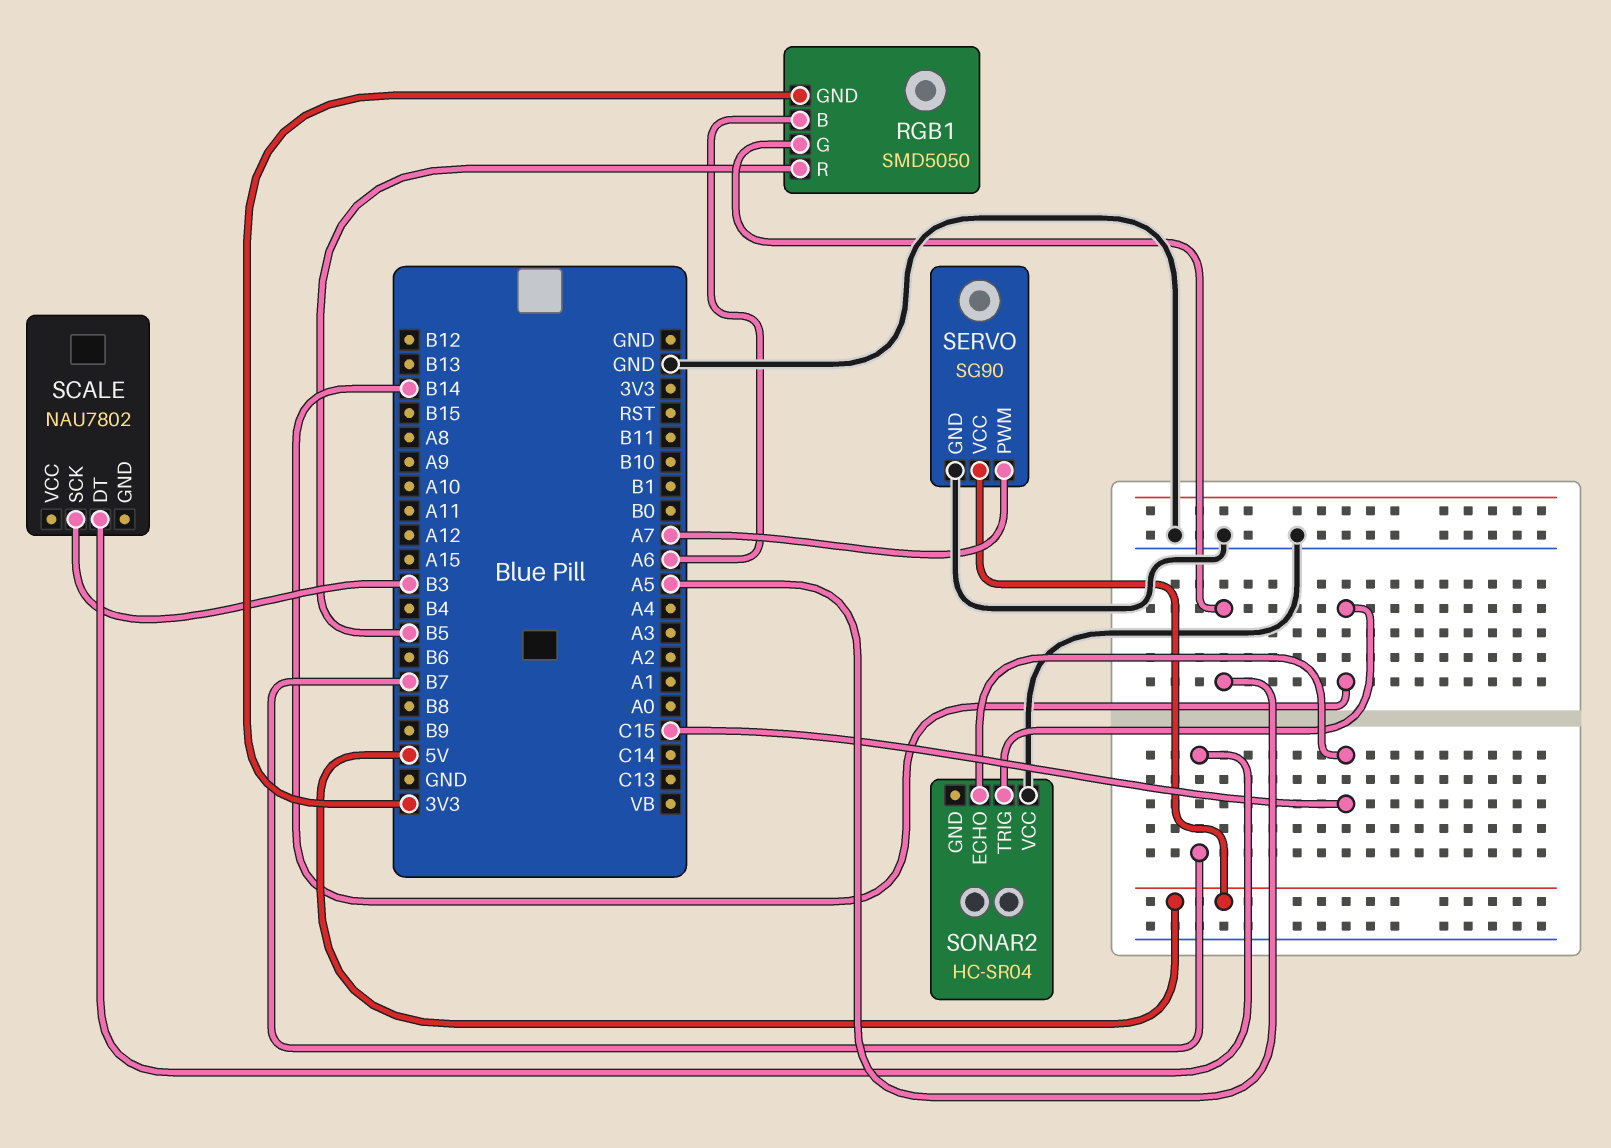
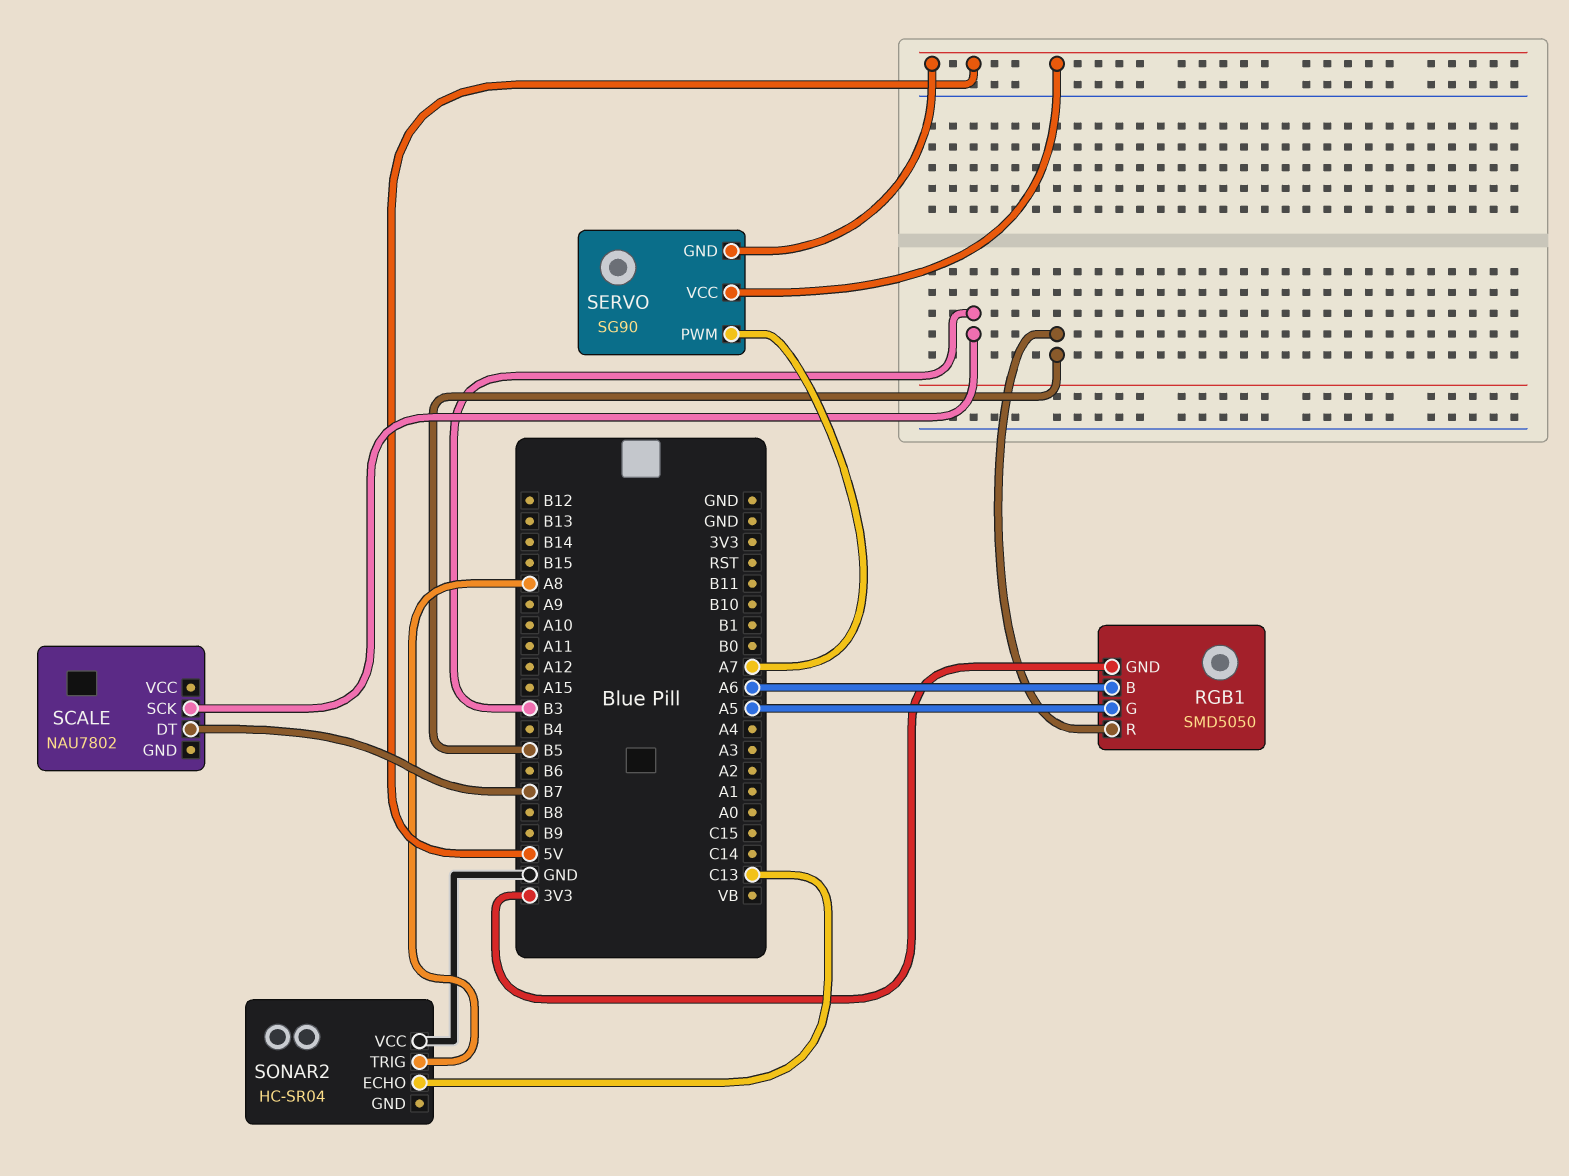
SERVO pin GND: GND -> 5V
SONAR2 pin ECHO: C15 -> C13
SONAR2 pin TRIG: B14 -> A8

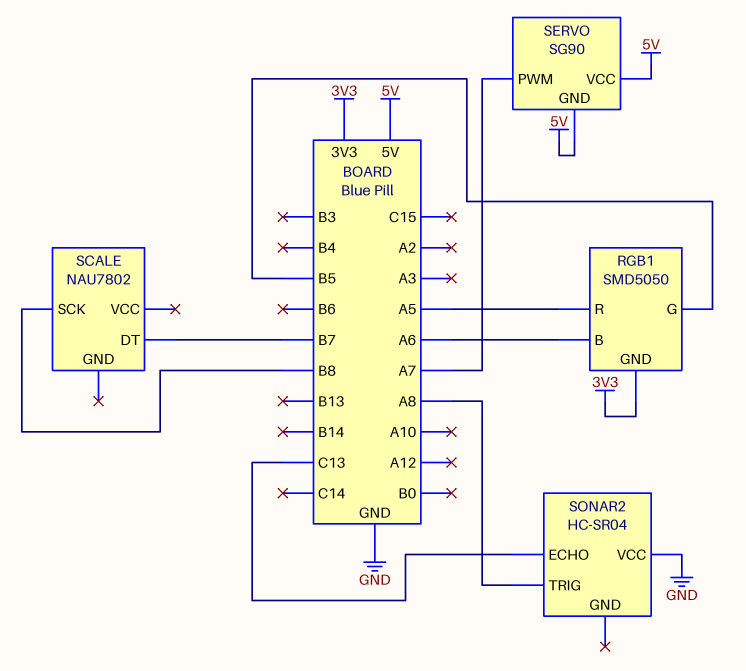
RGB1 pin G: A5 -> B5
RGB1 pin R: B5 -> A5
SCALE pin SCK: B3 -> B8

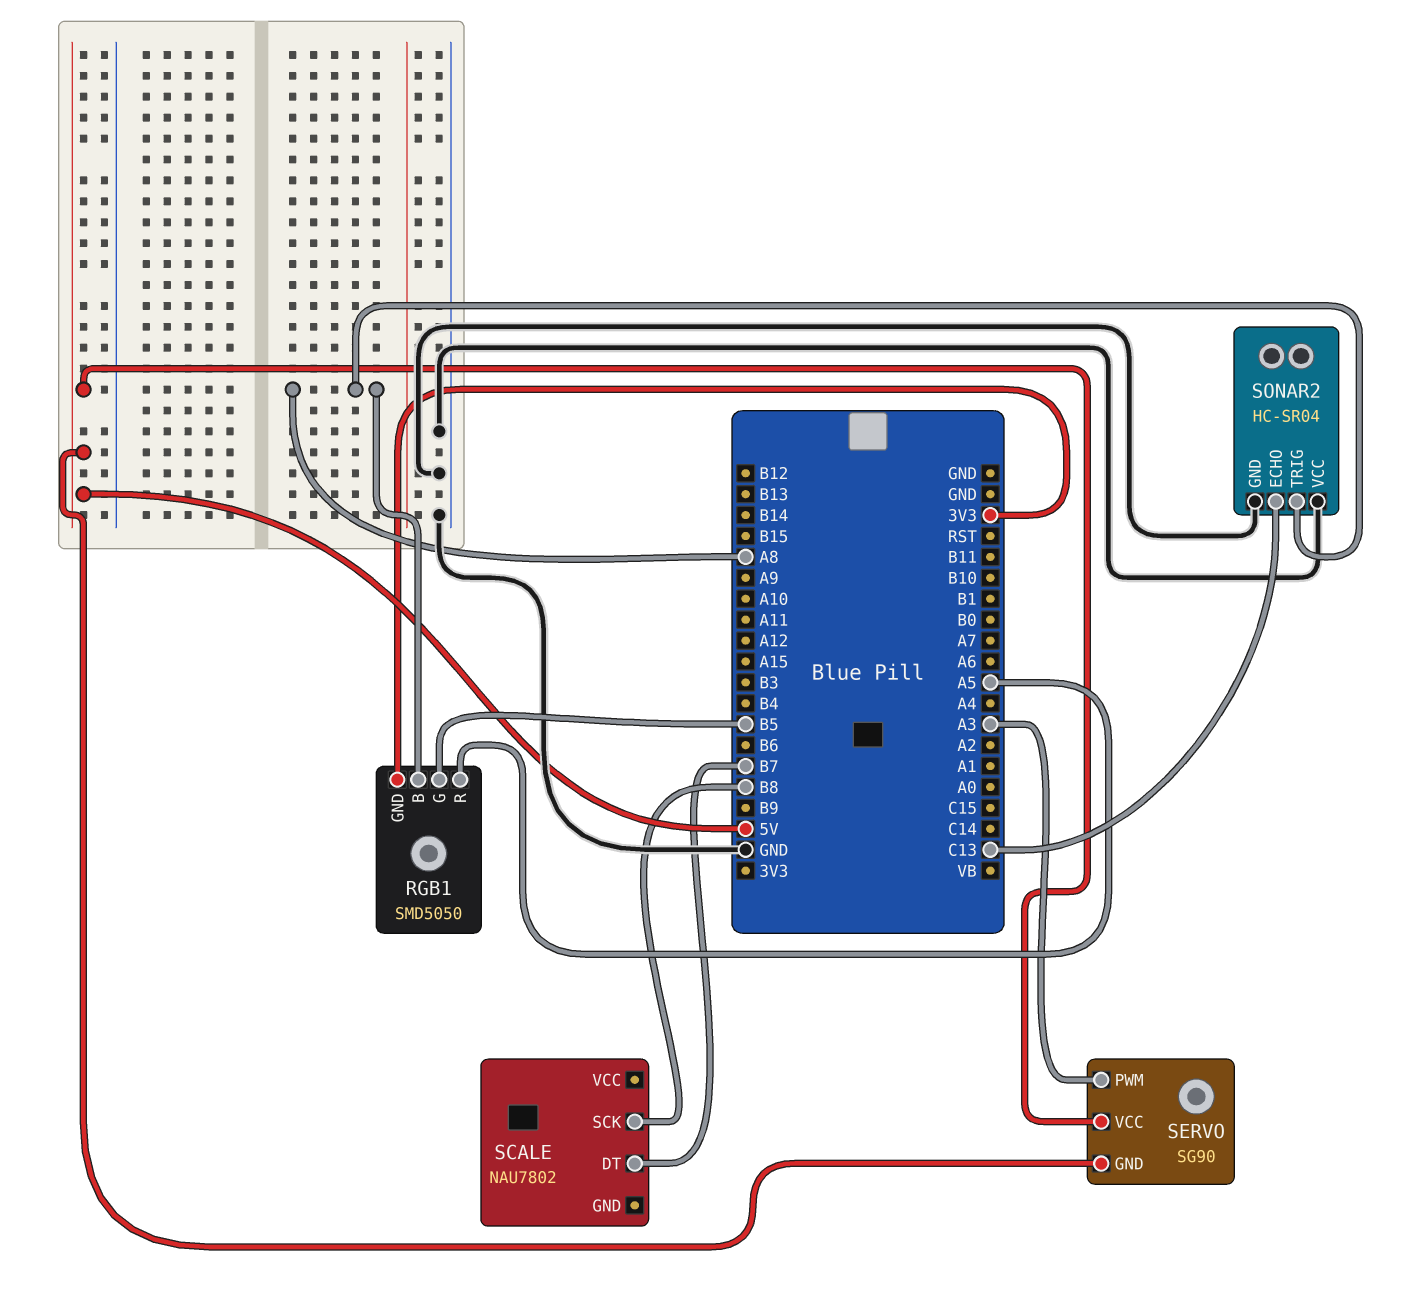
RGB1 pin B: A6 -> A8
SERVO pin PWM: A7 -> A3
SONAR2 pin GND: none -> GND

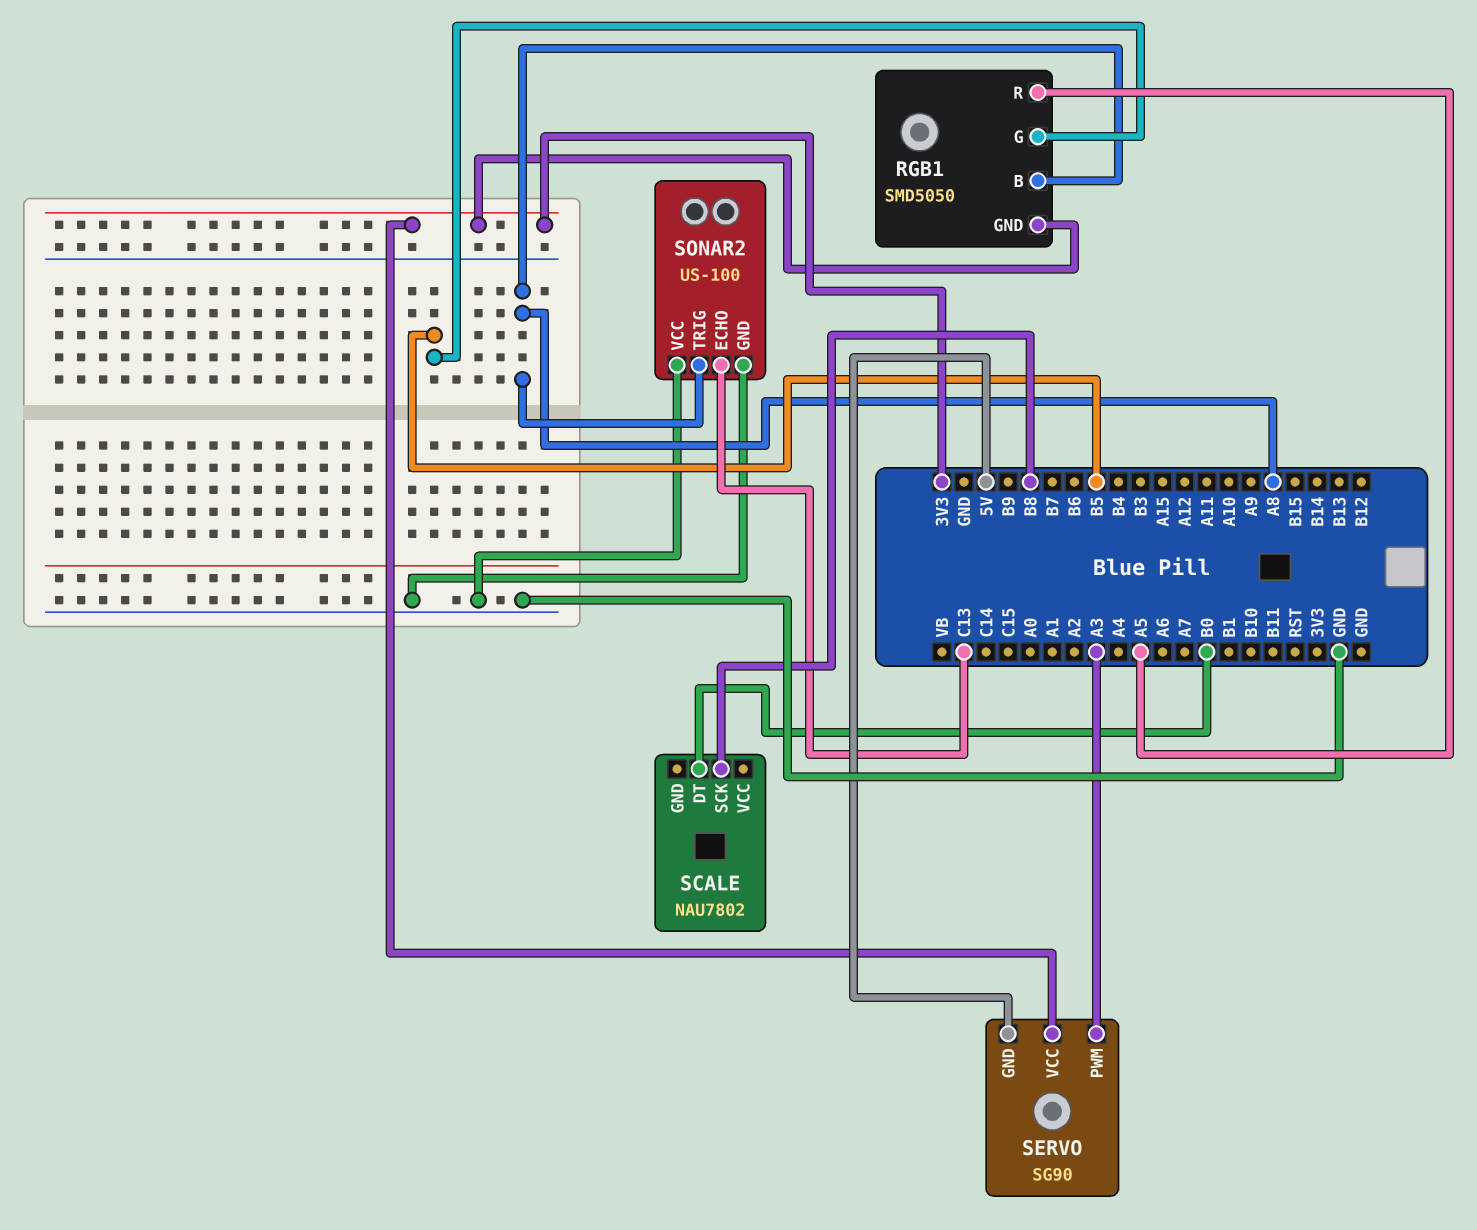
SCALE pin DT: B7 -> B0
SERVO pin VCC: 5V -> 3V3
SONAR2: HC-SR04 -> US-100

